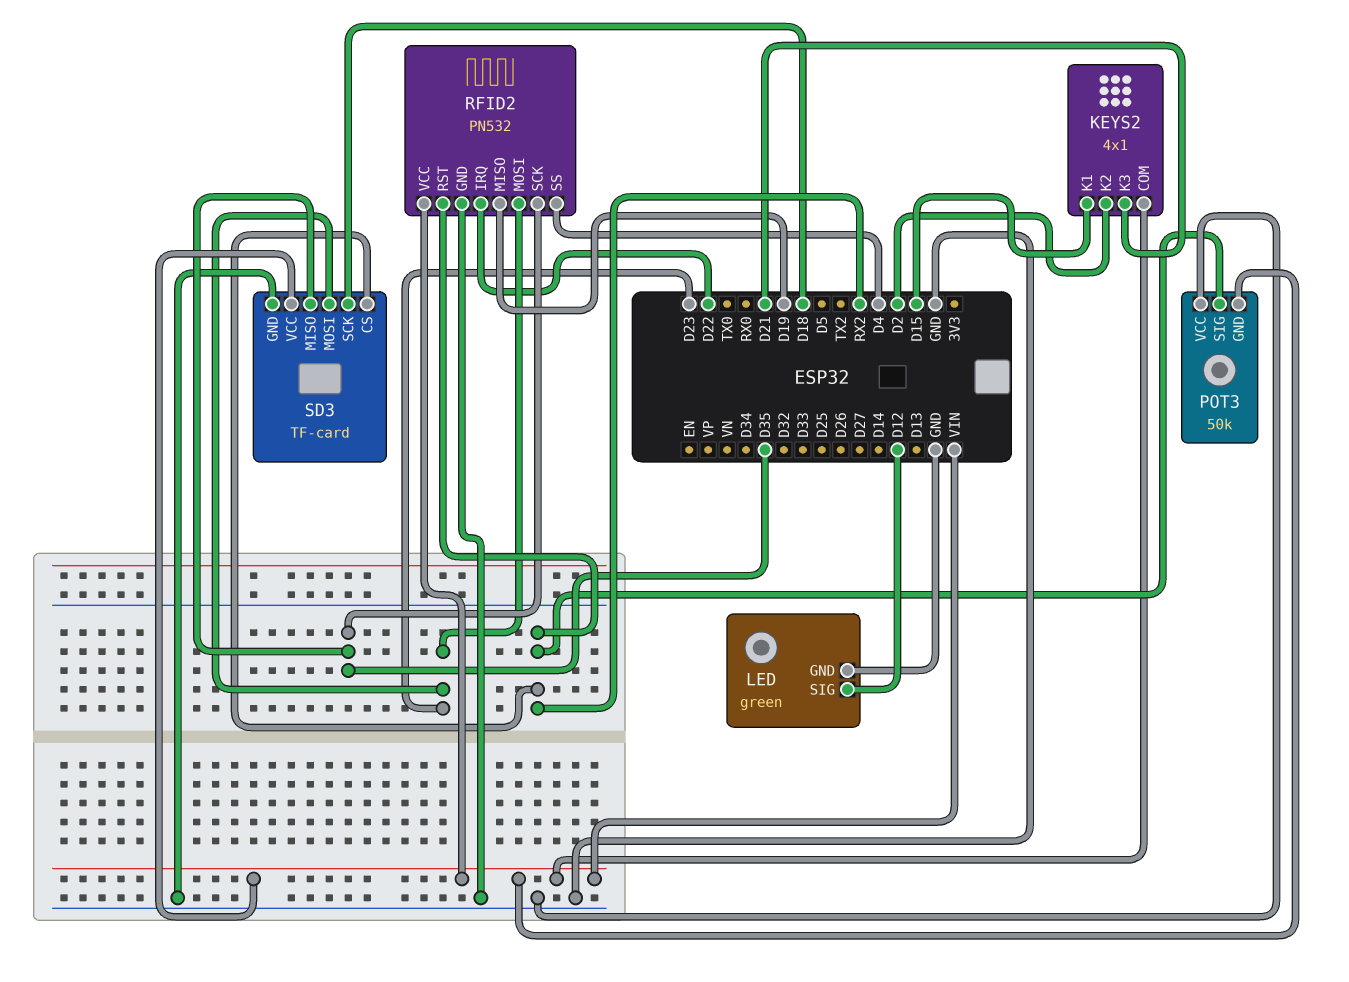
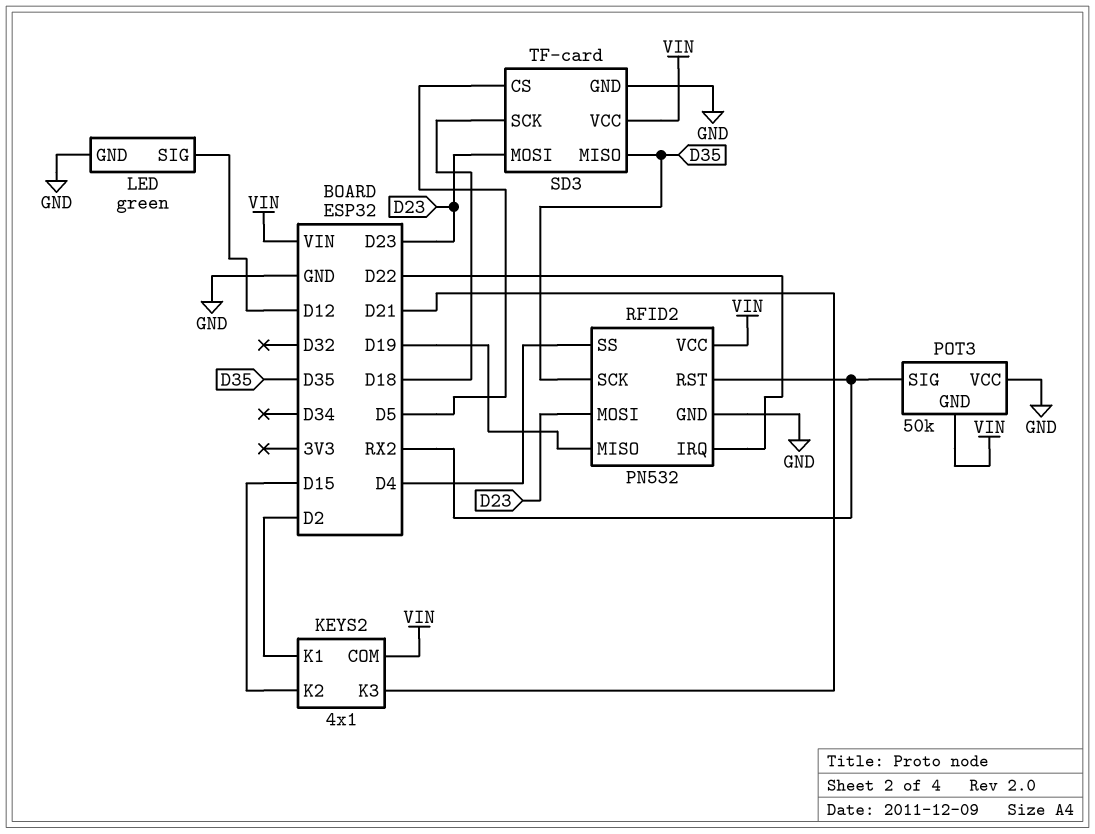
KEYS2 pin K1: D15 -> D2
KEYS2 pin K2: D2 -> D15
SD3 pin CS: RX2 -> D5

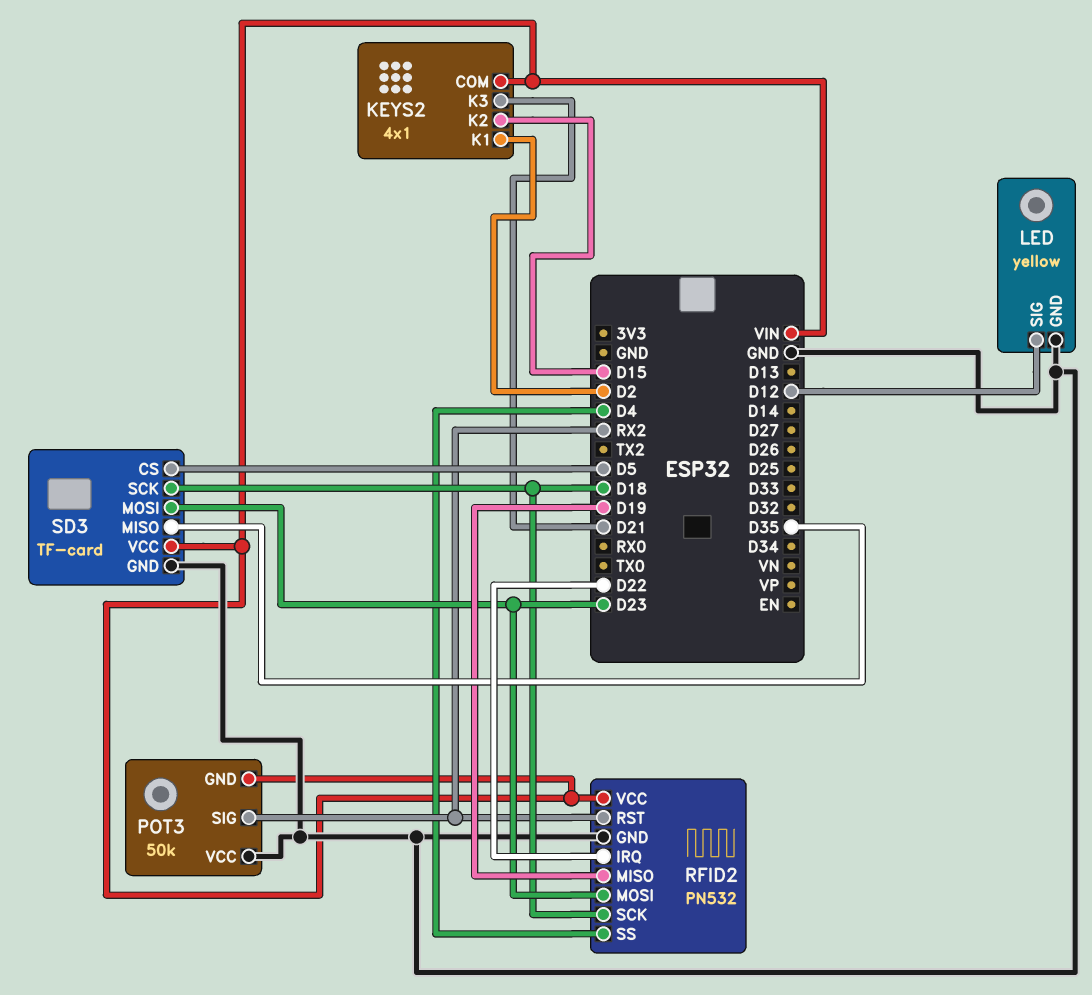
LED: green -> yellow
RFID2 pin SCK: D35 -> D18

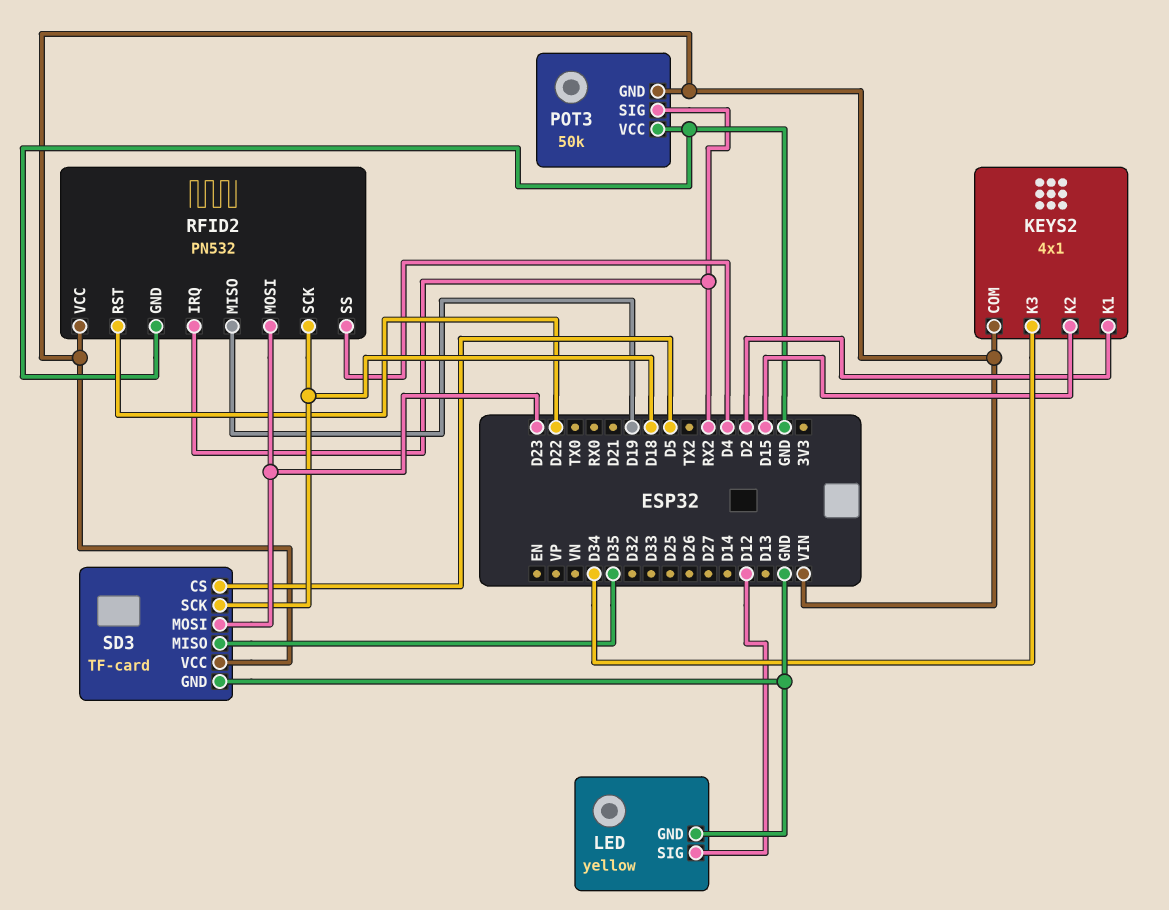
KEYS2 pin K3: D21 -> D34
RFID2 pin IRQ: D22 -> RX2
RFID2 pin RST: RX2 -> D22

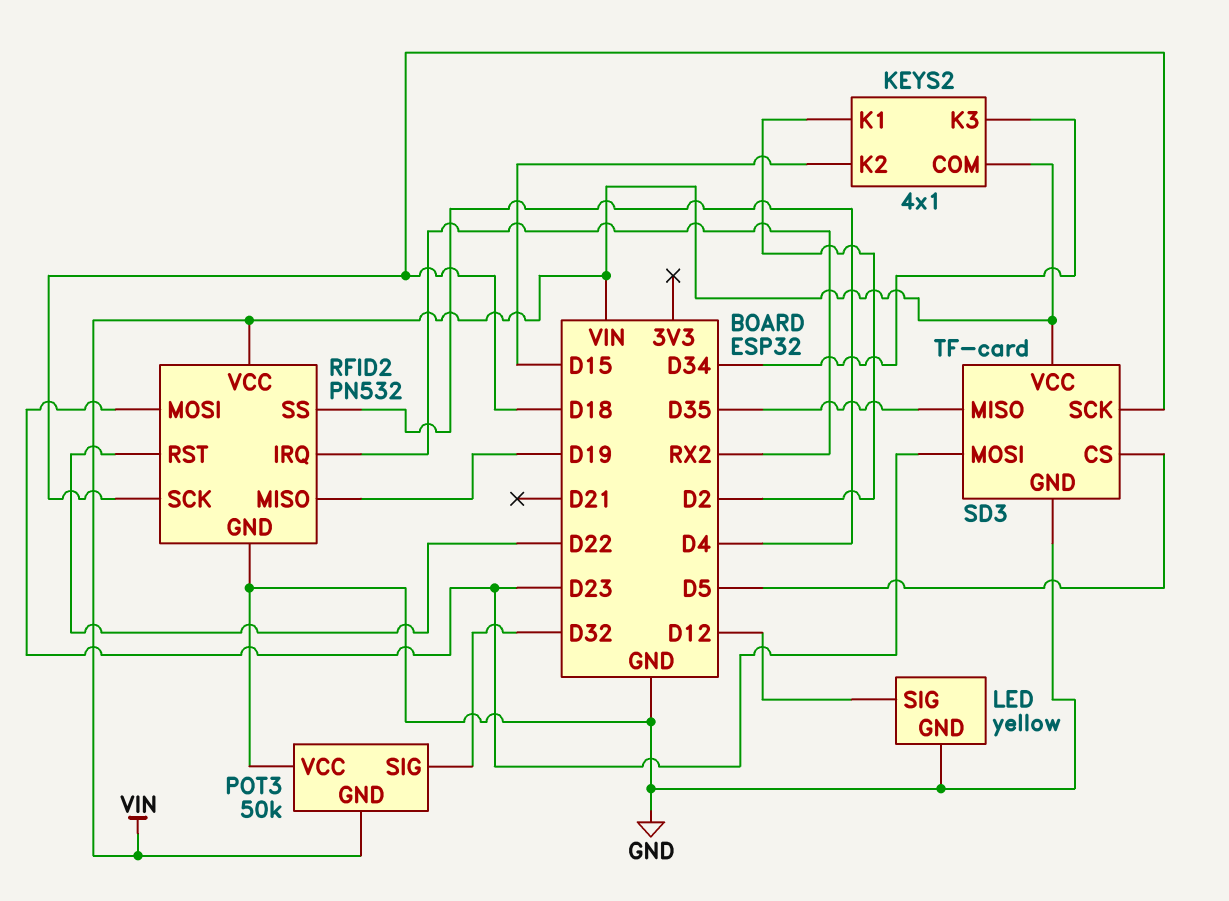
POT3 pin SIG: RX2 -> D32

